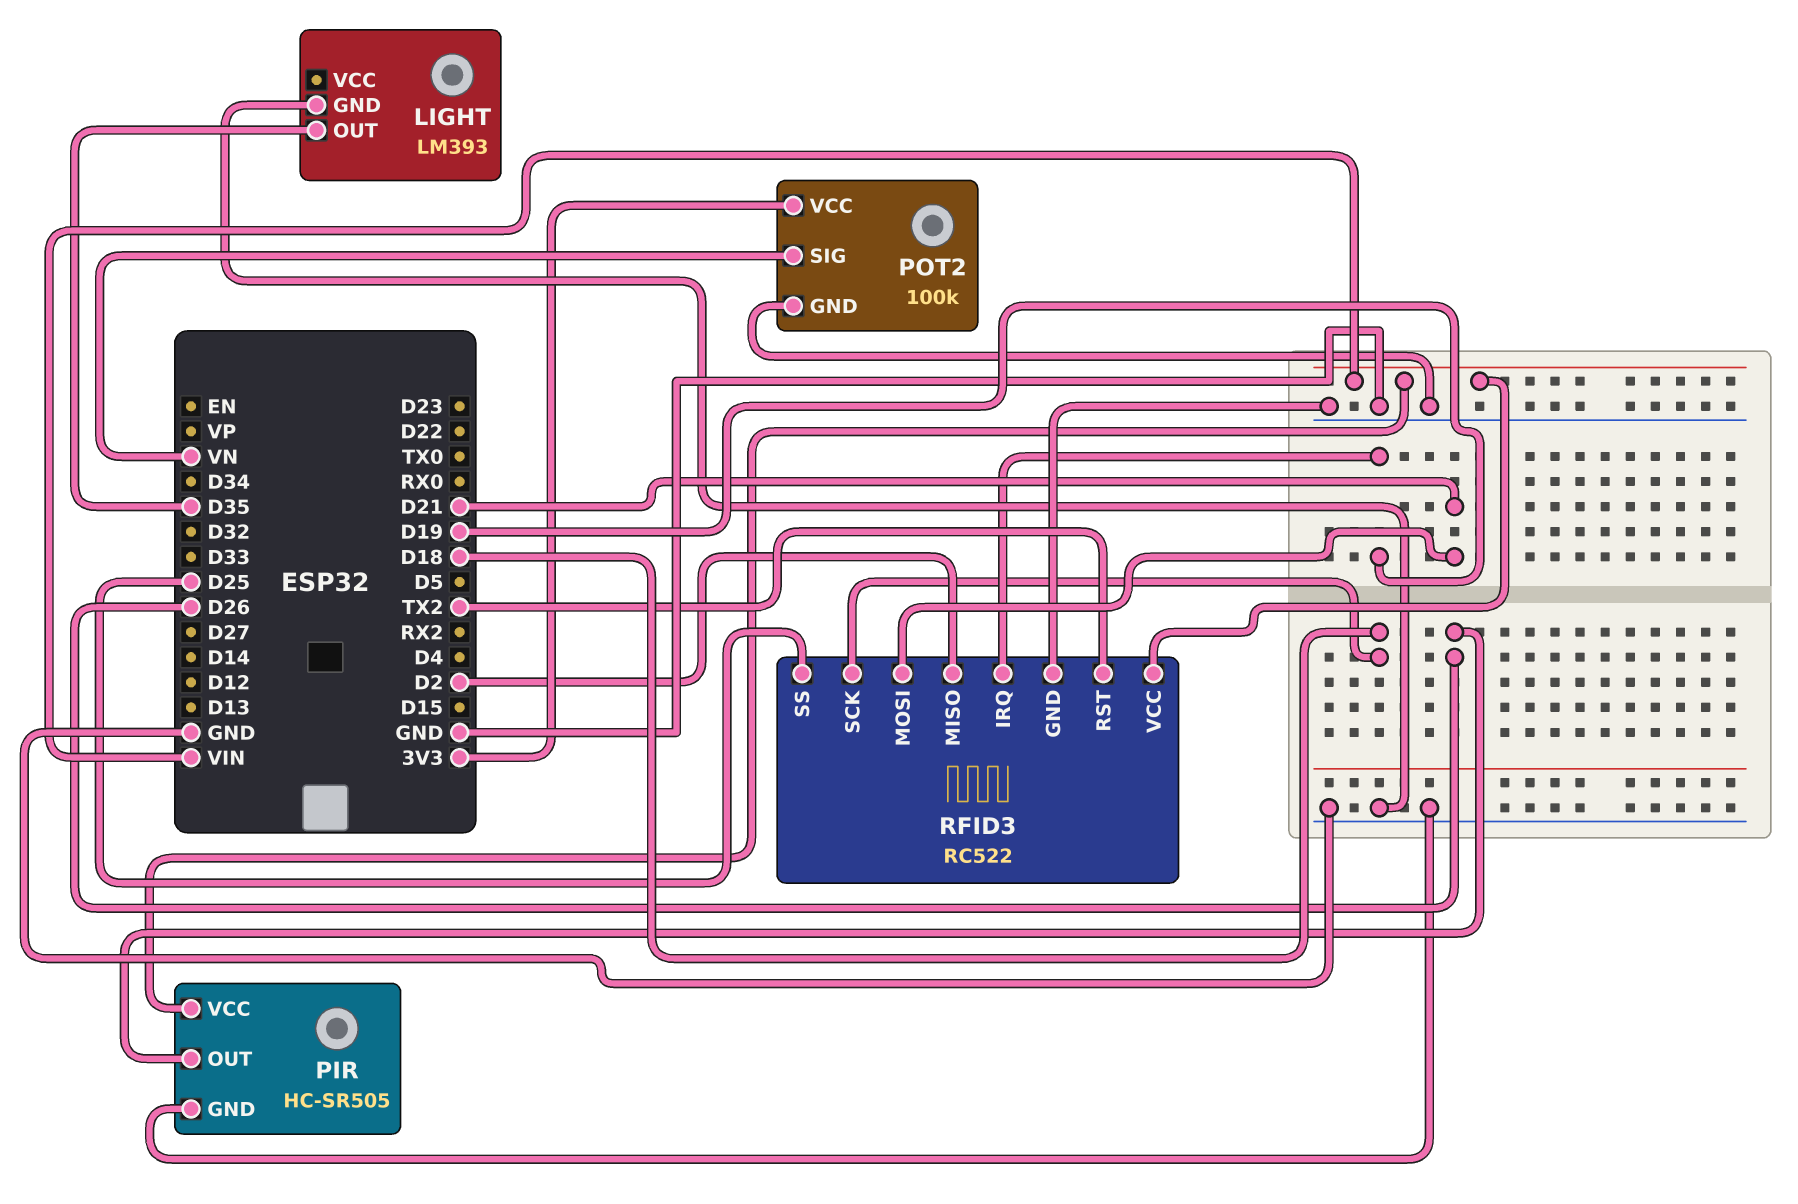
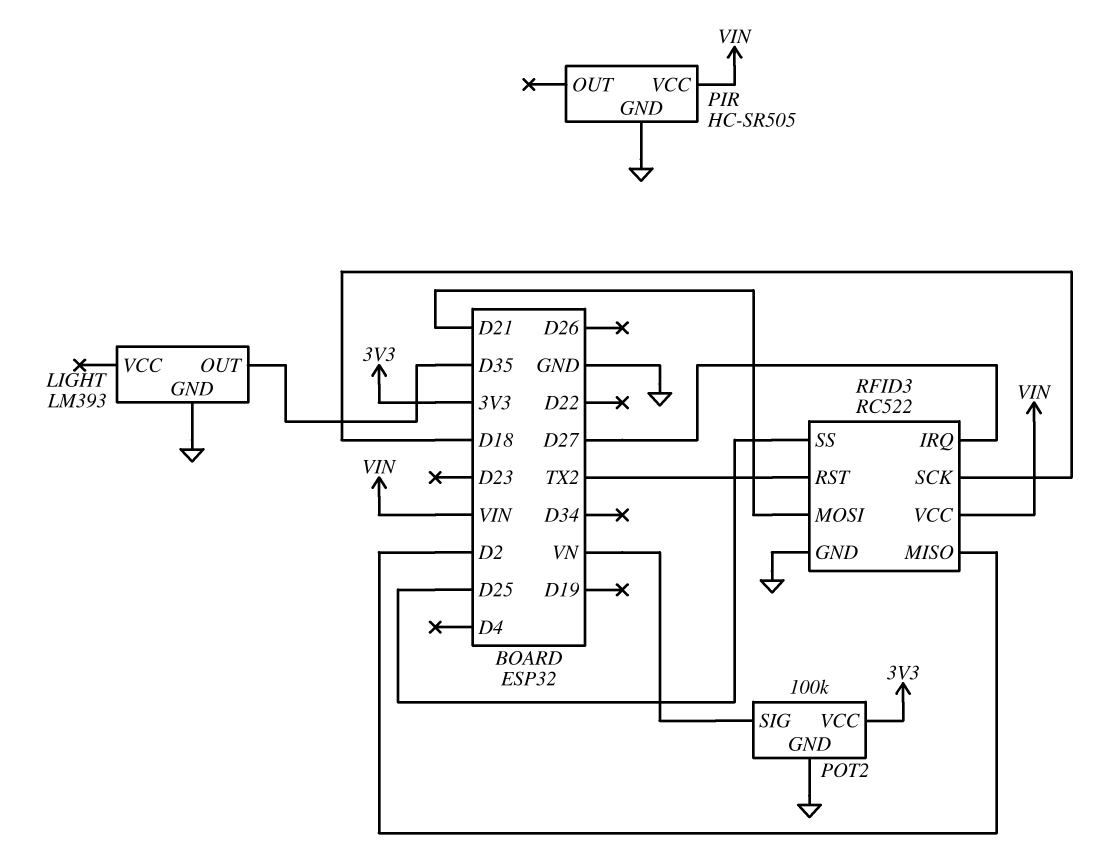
PIR pin OUT: D26 -> none
RFID3 pin IRQ: D19 -> D27

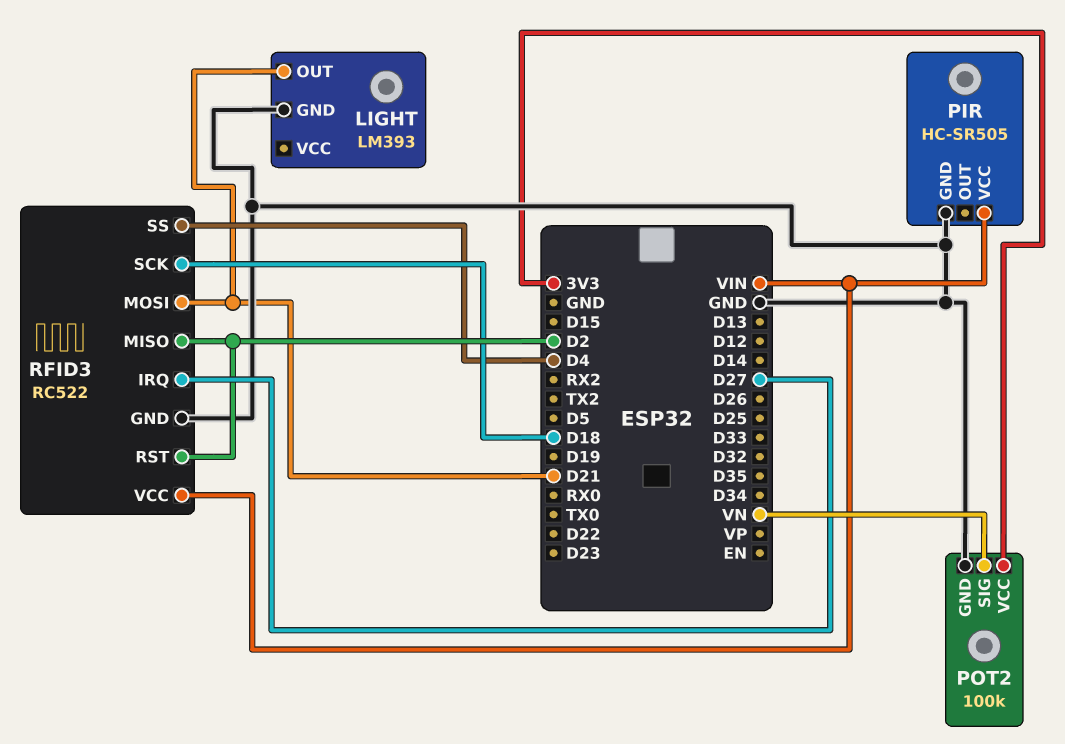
LIGHT pin OUT: D35 -> D21
RFID3 pin RST: TX2 -> D2
RFID3 pin SS: D25 -> D4

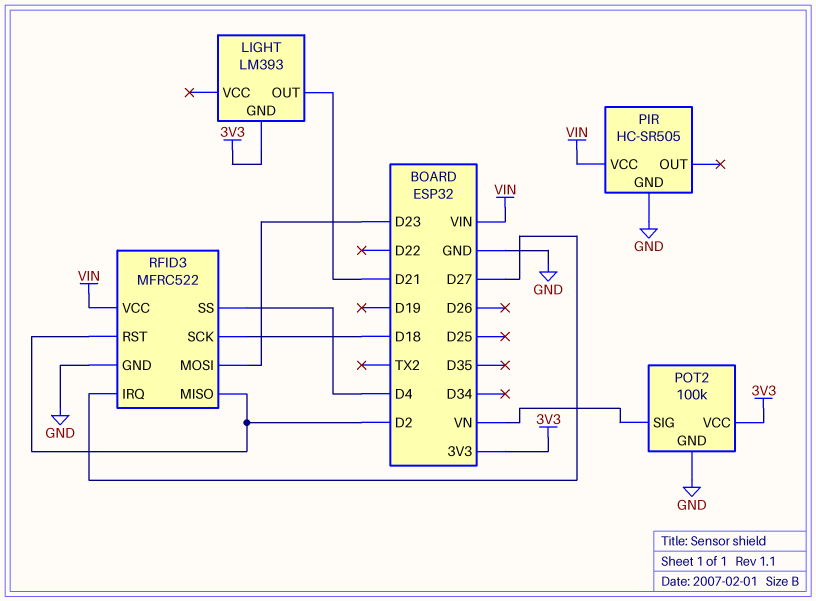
LIGHT pin GND: GND -> 3V3
RFID3: RC522 -> MFRC522
RFID3 pin MOSI: D21 -> D23

